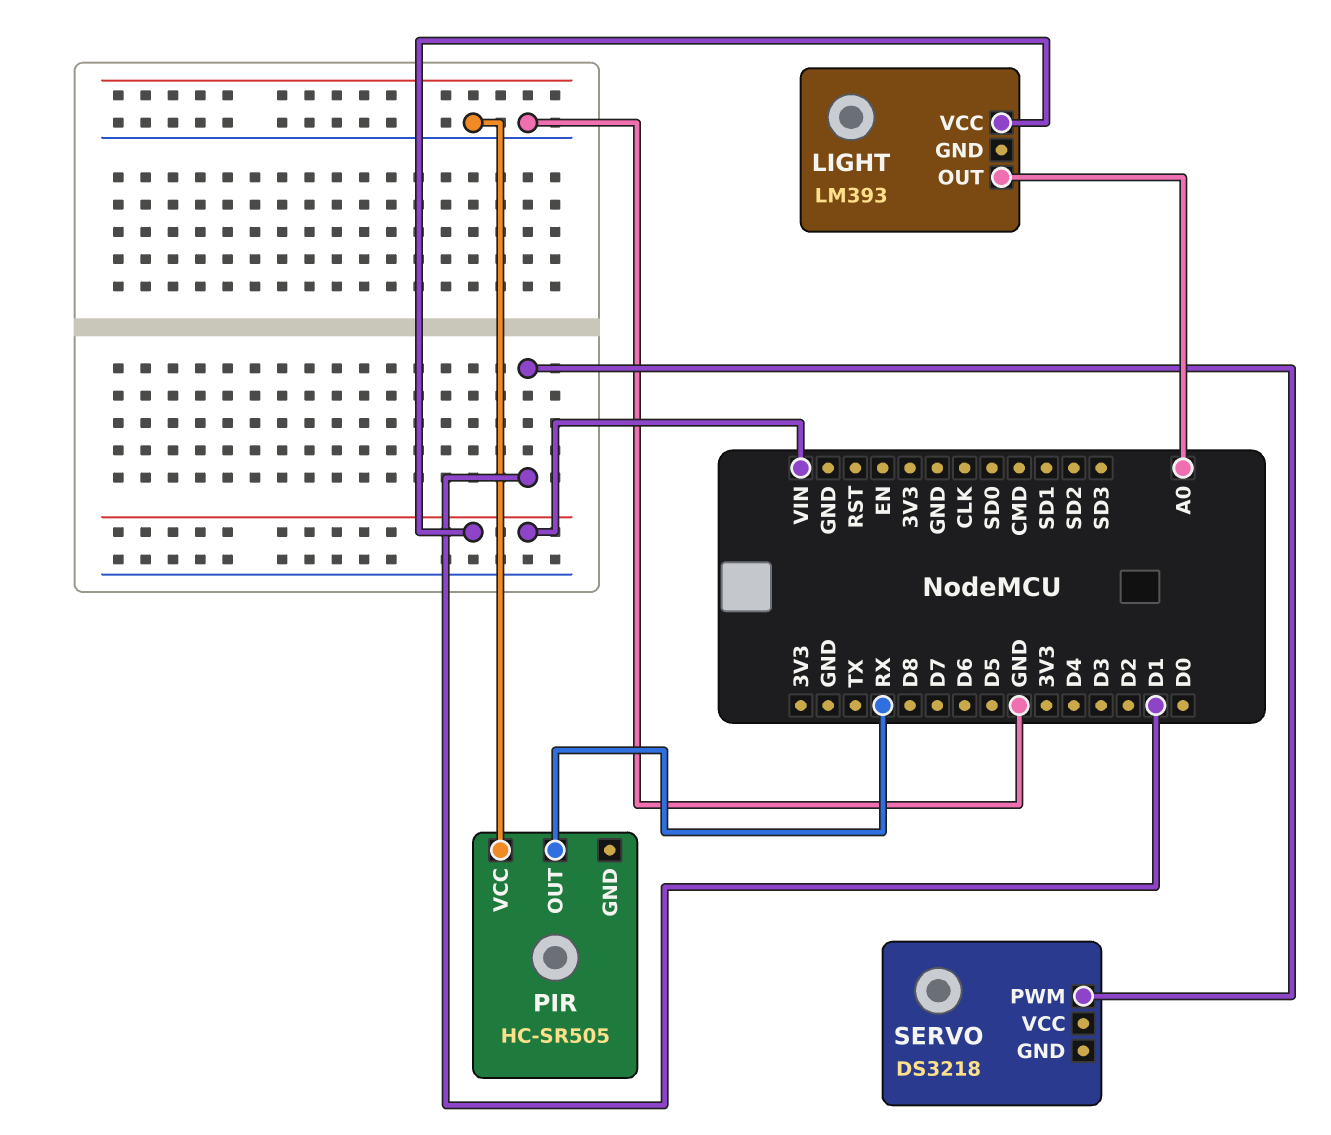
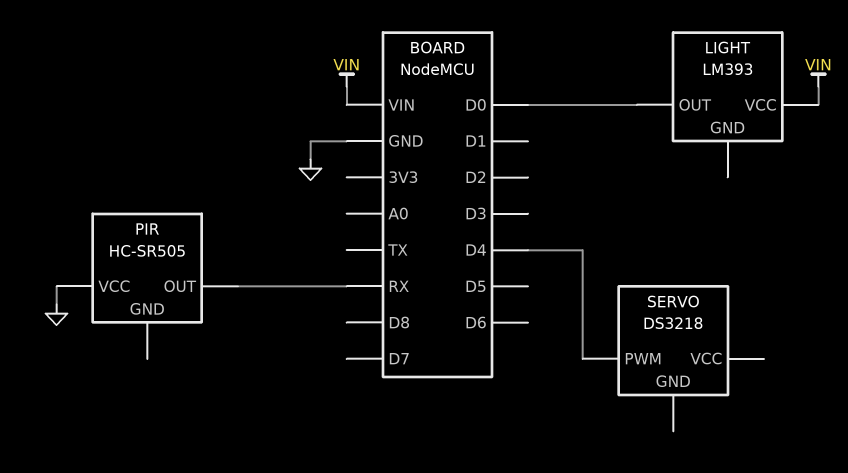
LIGHT pin OUT: A0 -> D0
SERVO pin PWM: D1 -> D4

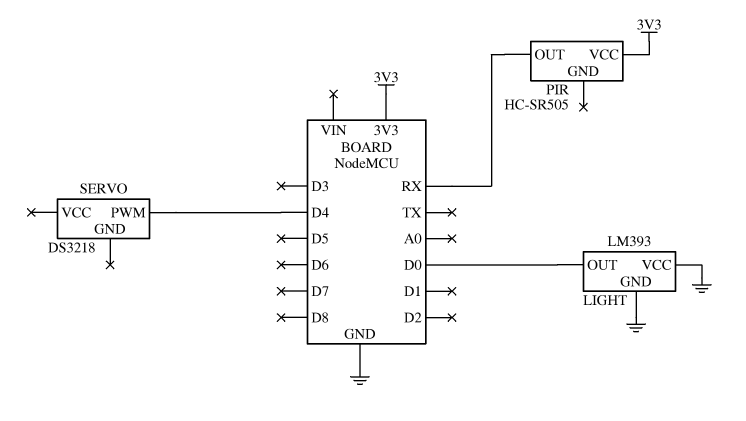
LIGHT pin GND: none -> GND
LIGHT pin VCC: VIN -> GND
PIR pin VCC: GND -> 3V3

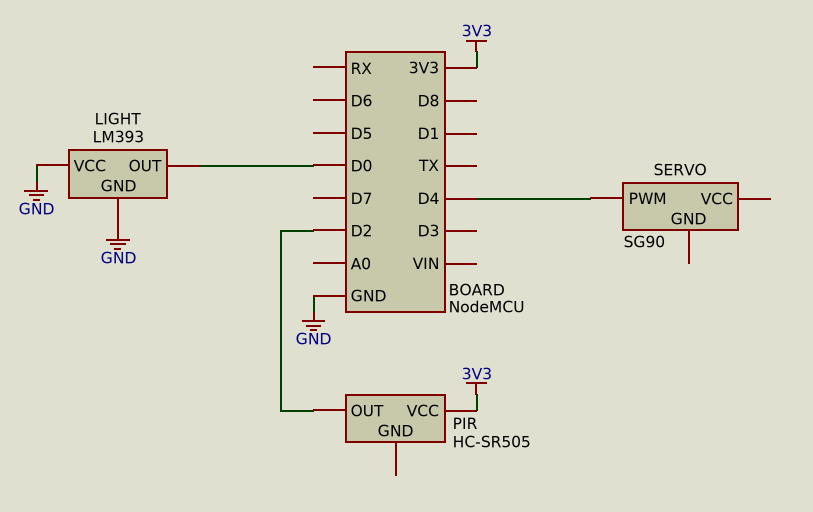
PIR pin OUT: RX -> D2
SERVO: DS3218 -> SG90

